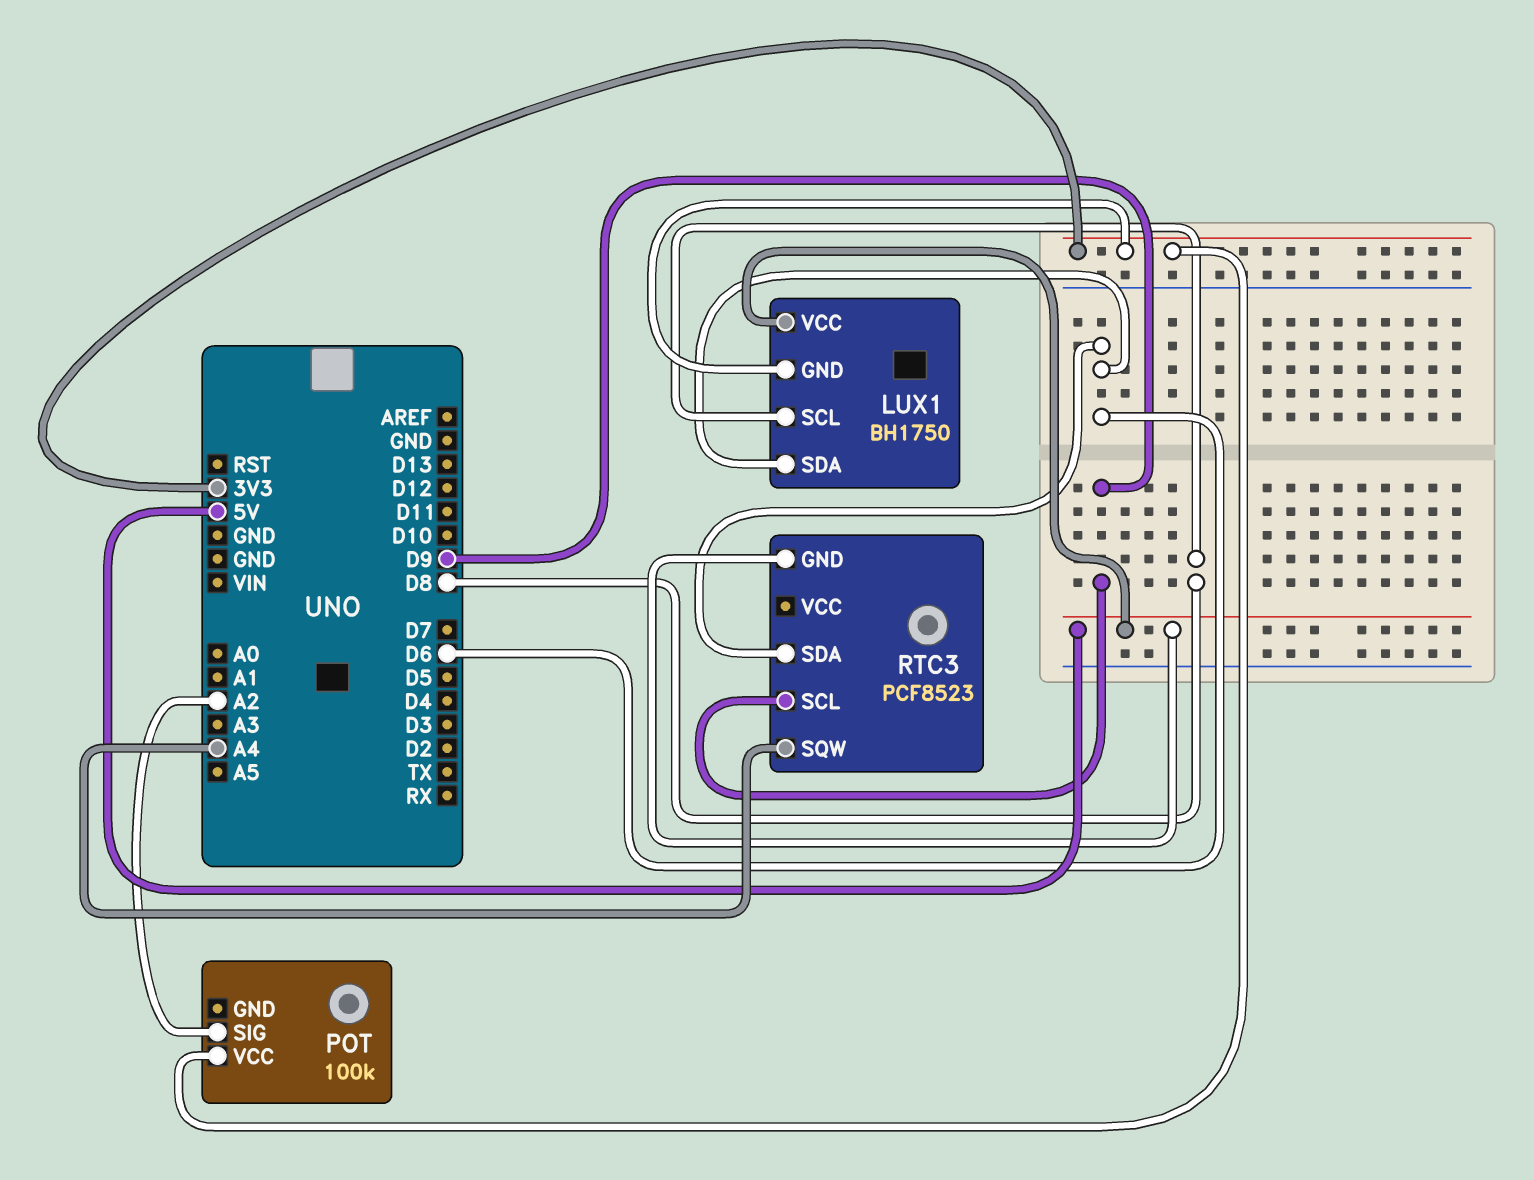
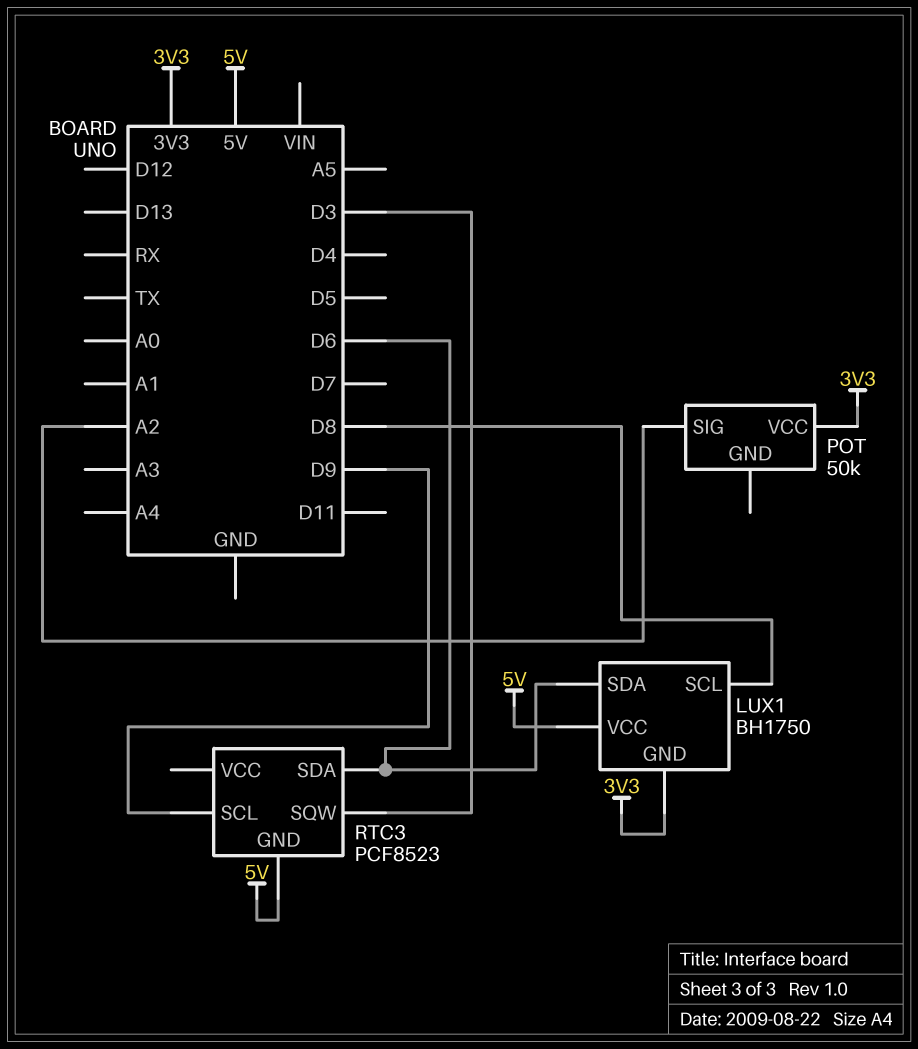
POT: 100k -> 50k
RTC3 pin SQW: A4 -> D3

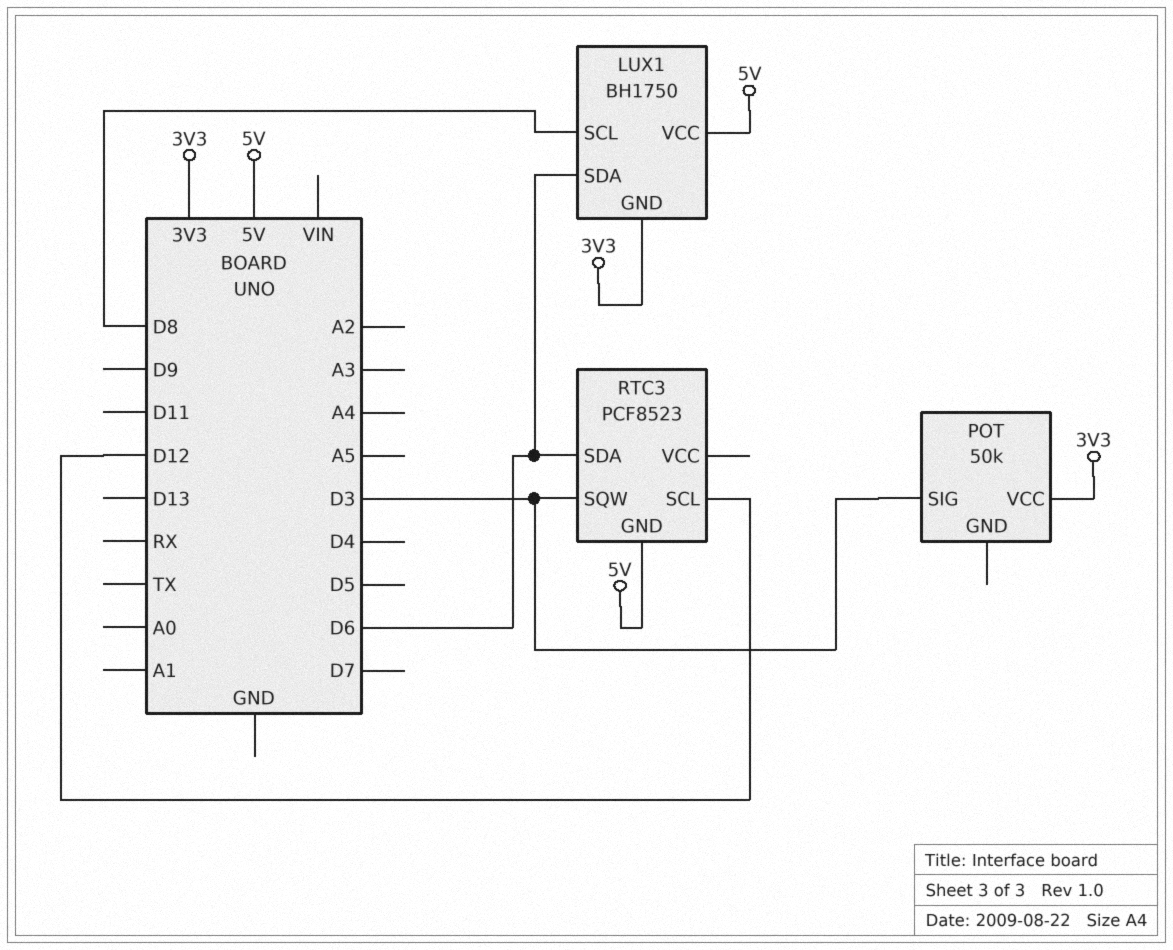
POT pin SIG: A2 -> D3
RTC3 pin SCL: D9 -> D12

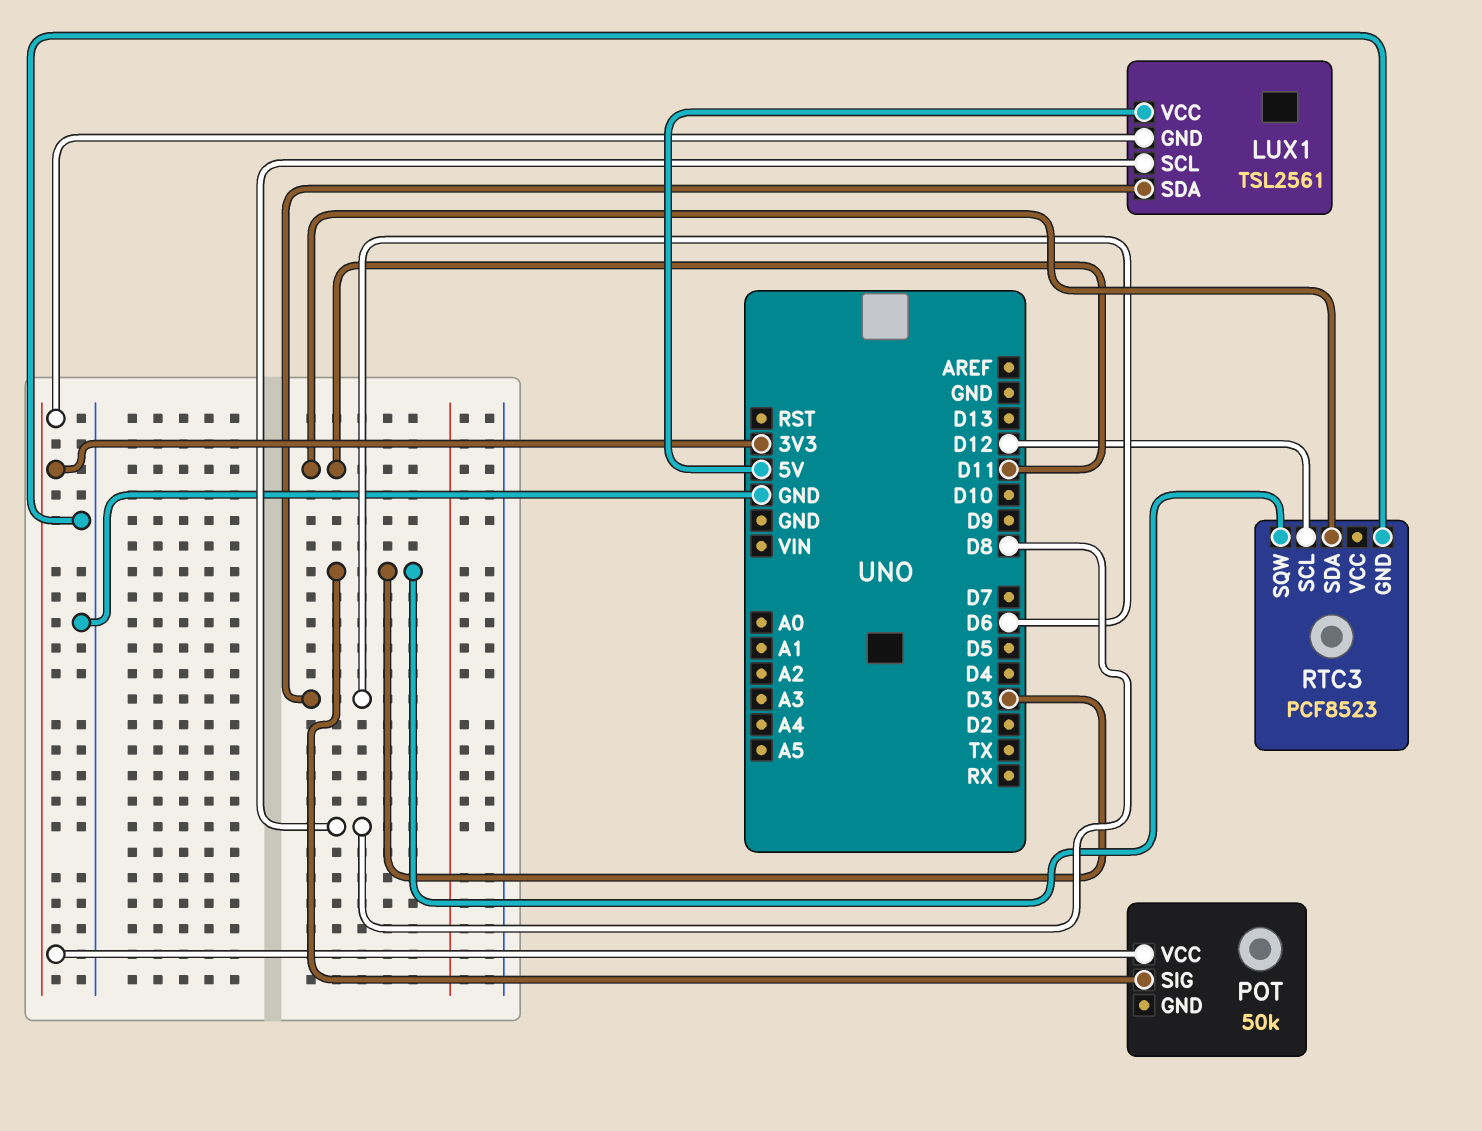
LUX1: BH1750 -> TSL2561
RTC3 pin GND: 5V -> GND
RTC3 pin SDA: D6 -> D11

